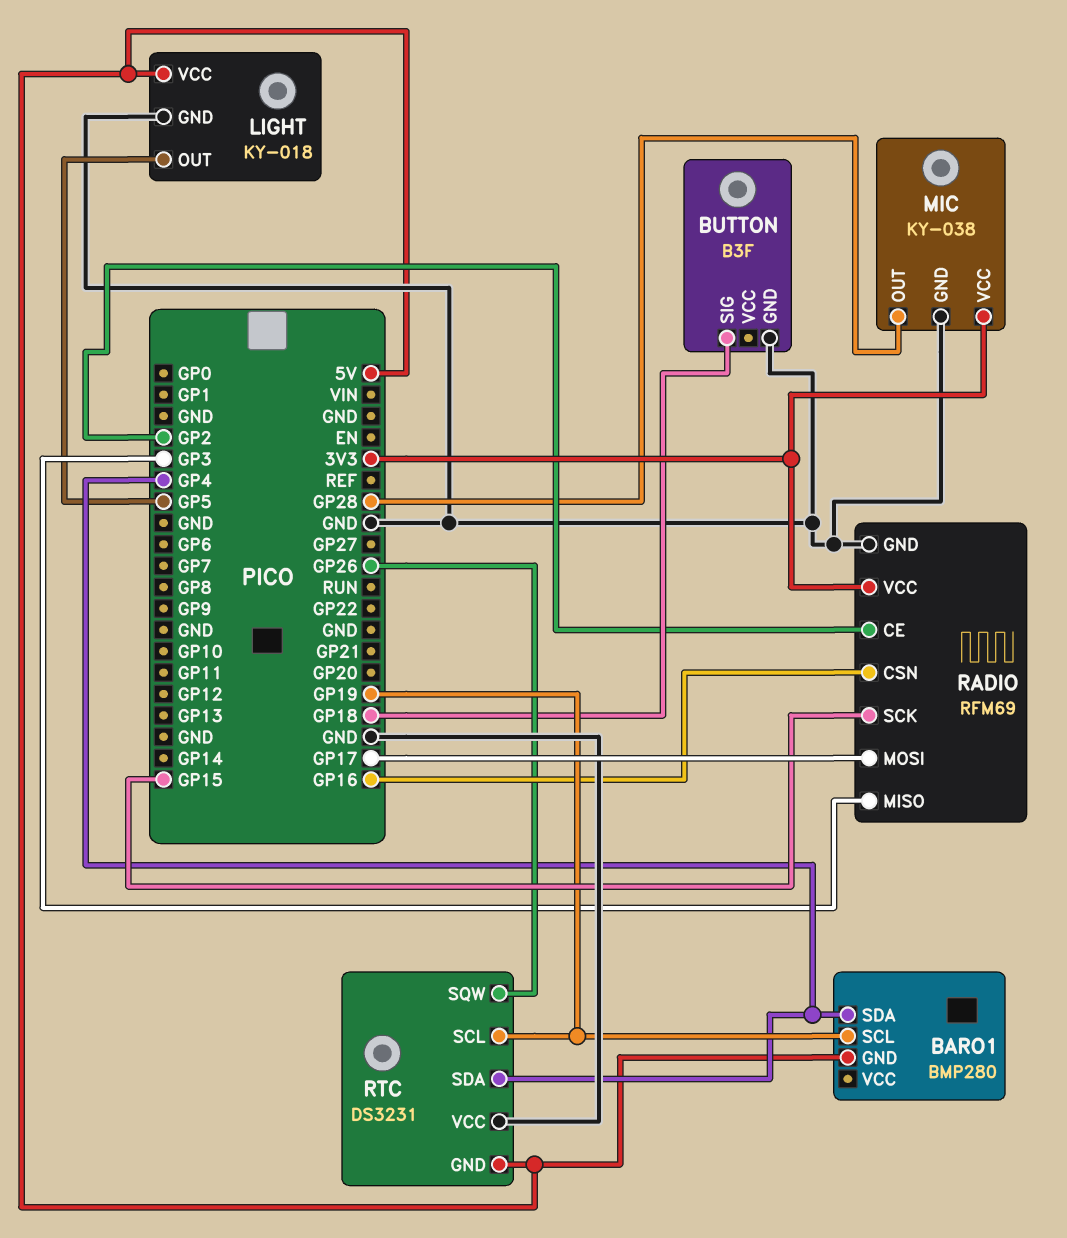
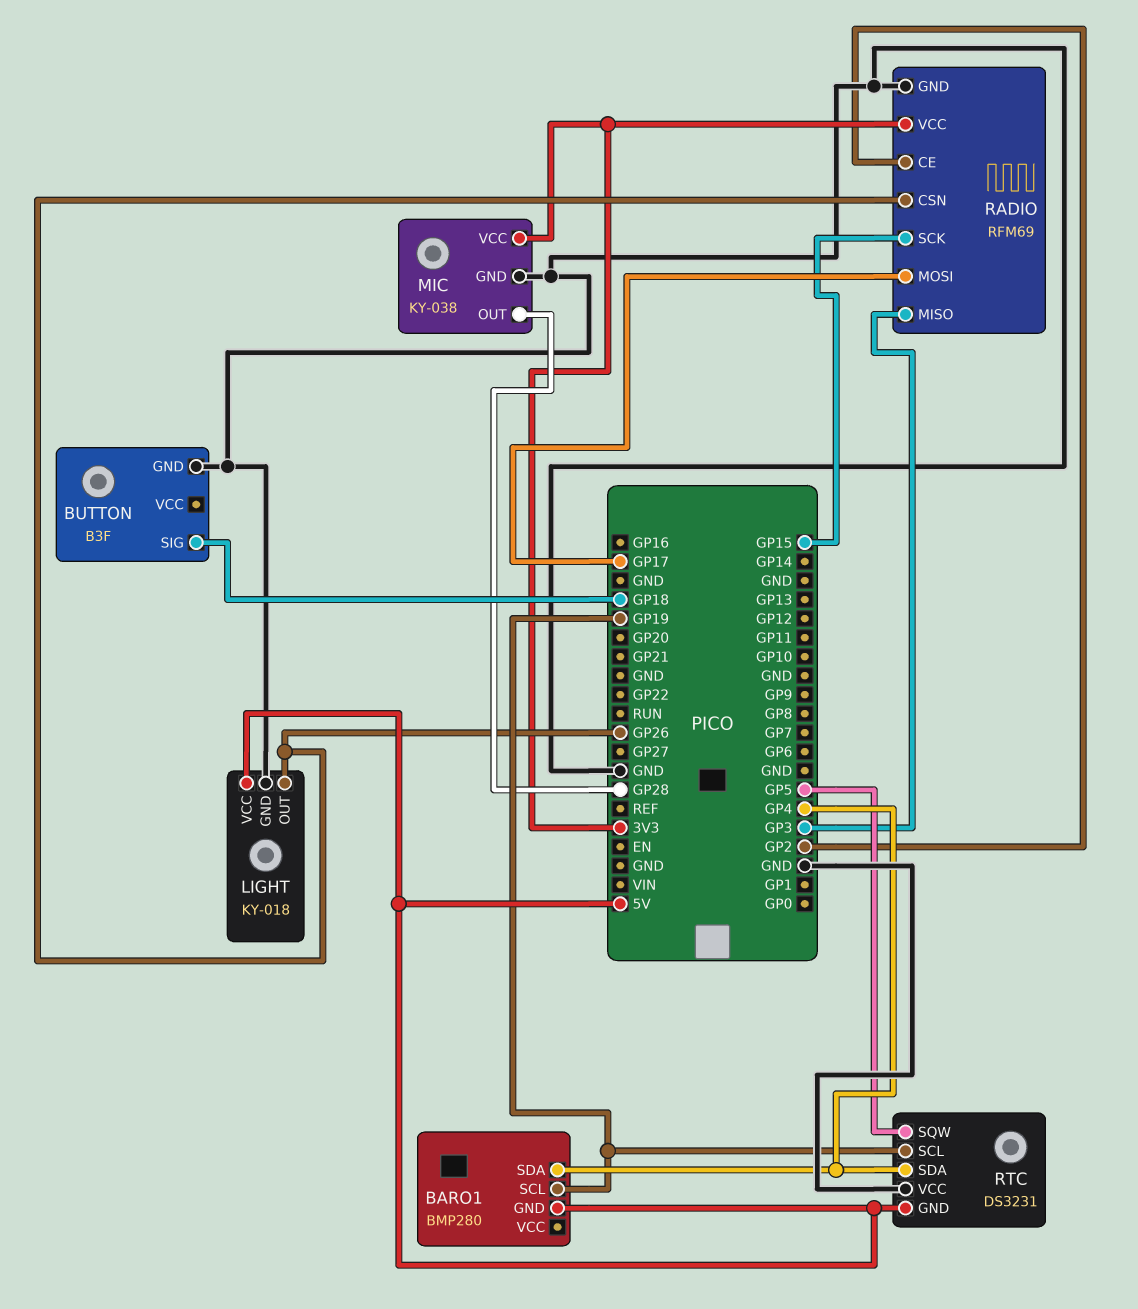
LIGHT pin OUT: GP5 -> GP26
RADIO pin CSN: GP16 -> GP26
RTC pin SQW: GP26 -> GP5

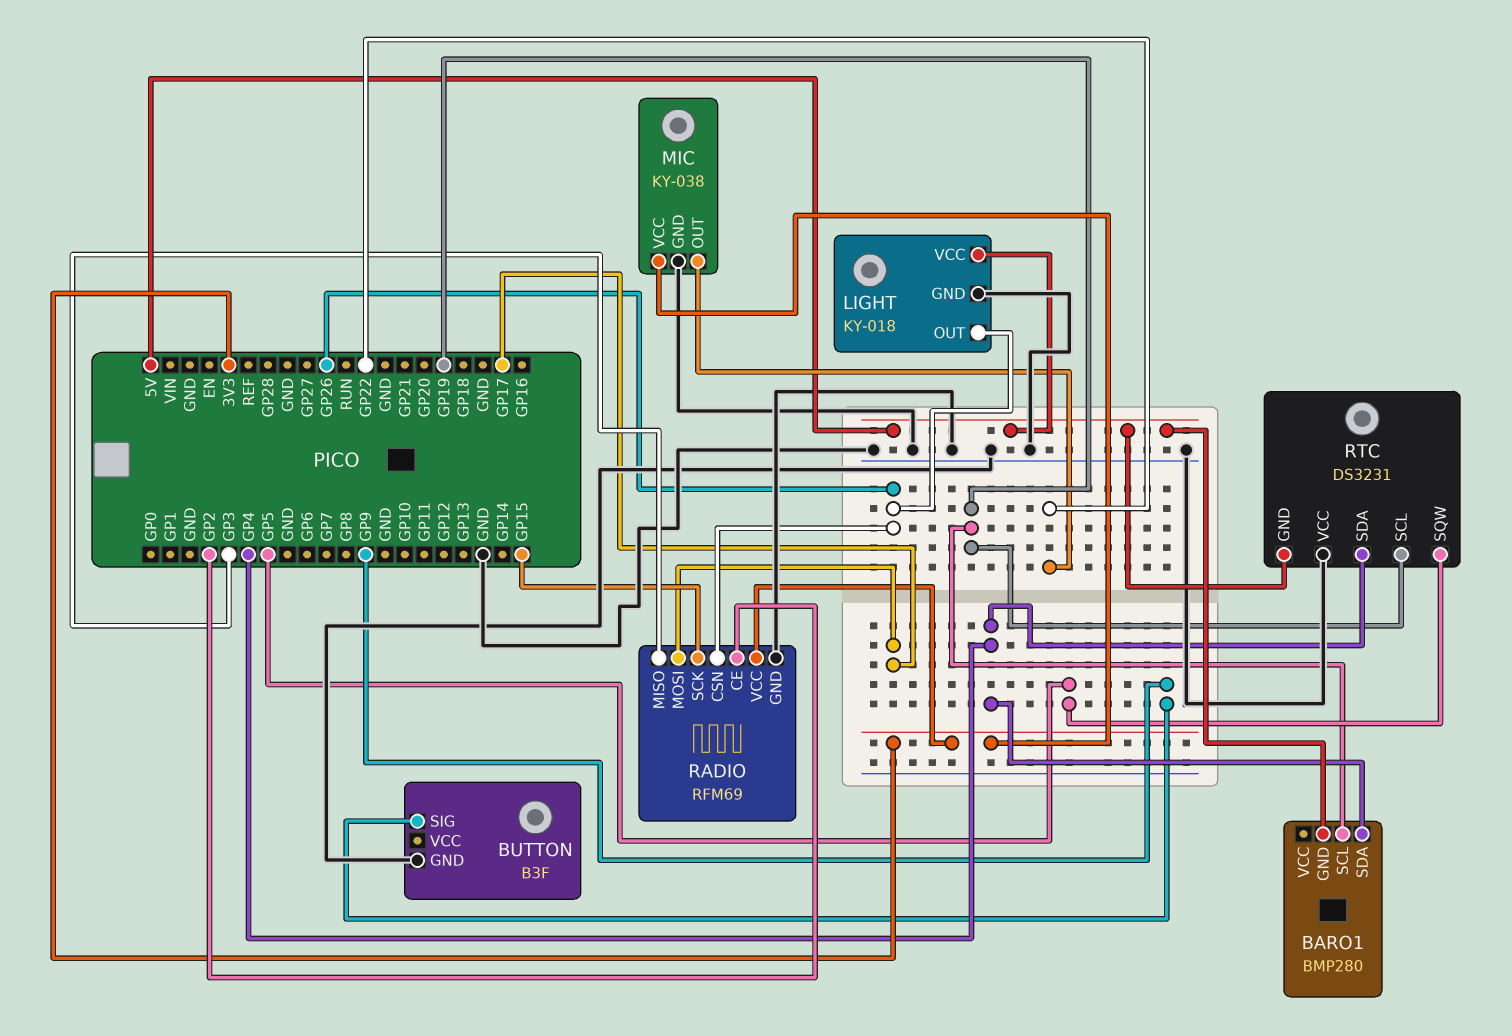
BUTTON pin SIG: GP18 -> GP9
MIC pin OUT: GP28 -> GP22

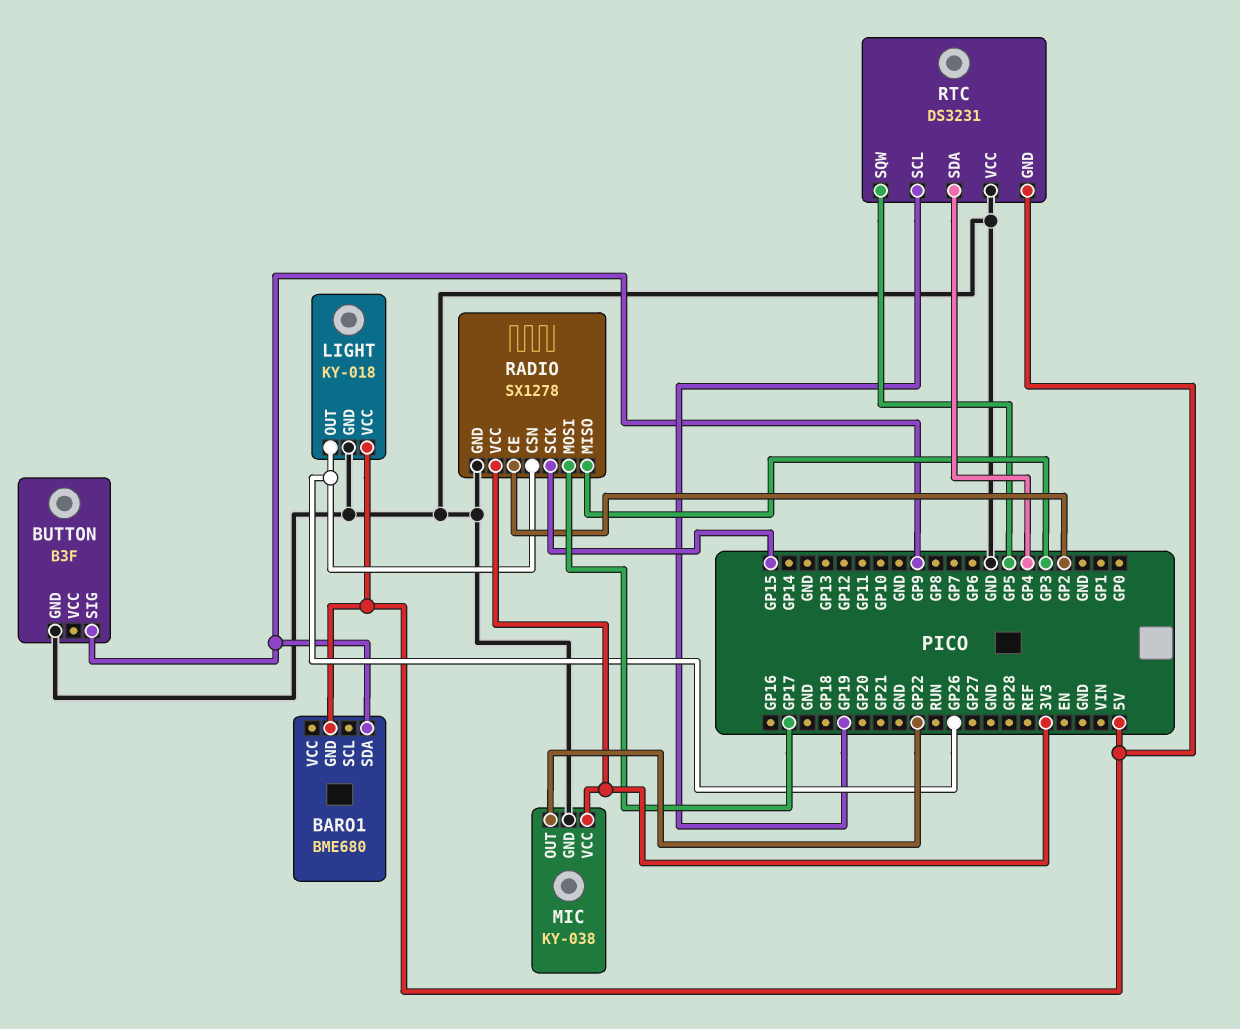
BARO1: BMP280 -> BME680
BARO1 pin SCL: GP19 -> none
BARO1 pin SDA: GP4 -> GP9
RADIO: RFM69 -> SX1278

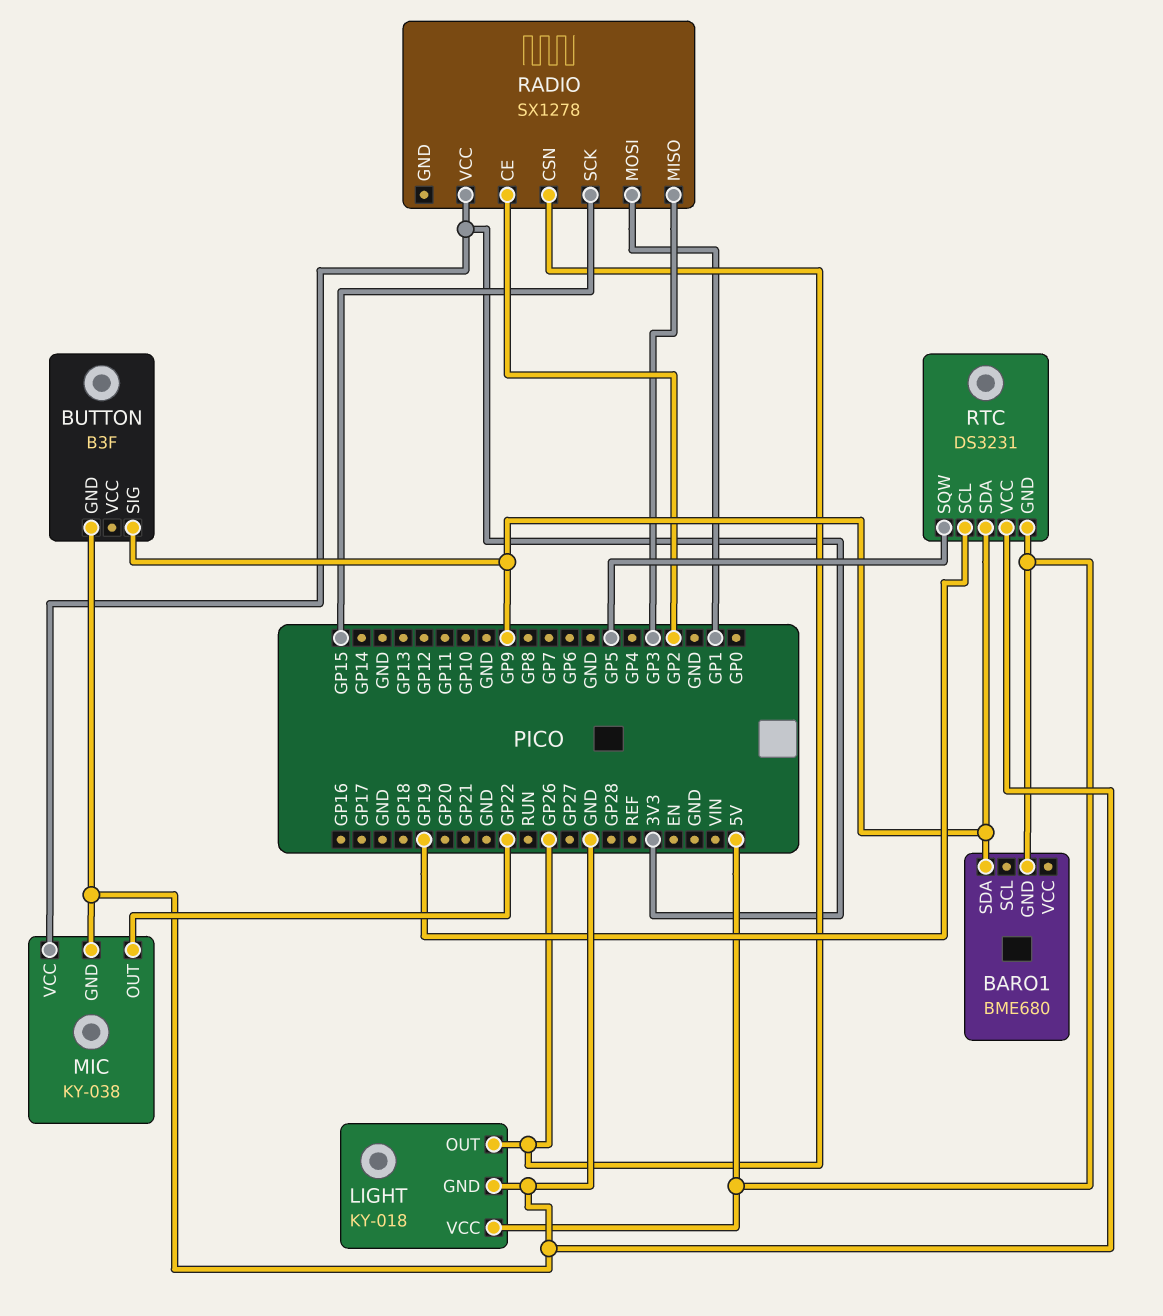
RADIO pin GND: GND -> none
RADIO pin MOSI: GP17 -> GP1
RTC pin SDA: GP4 -> GP9

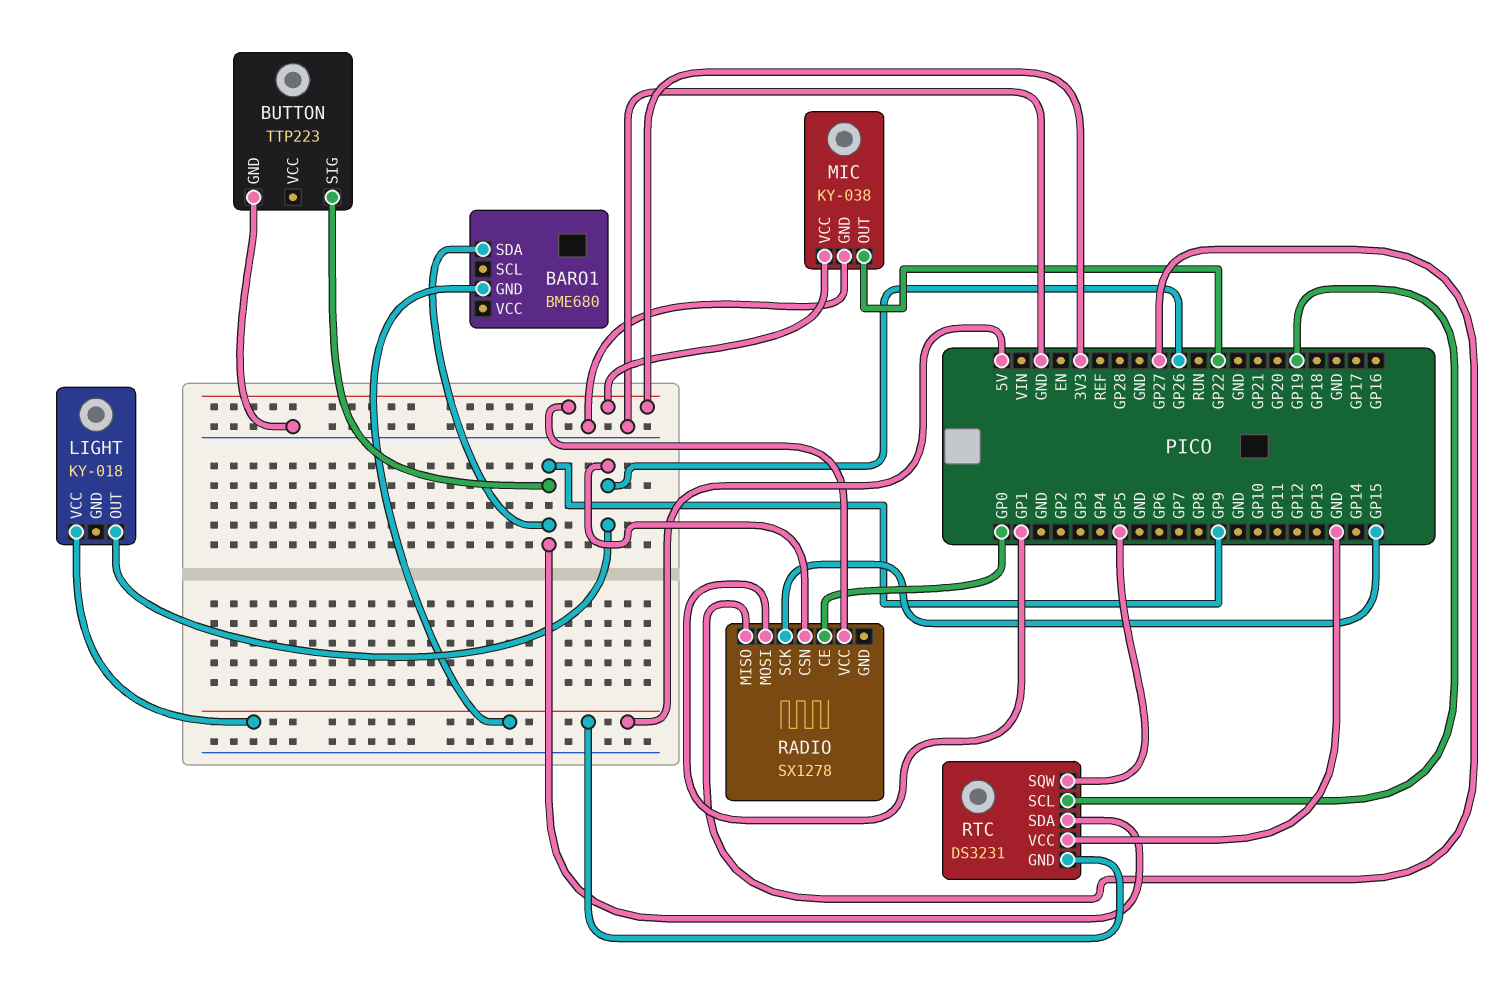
BUTTON: B3F -> TTP223
LIGHT pin GND: GND -> none
RADIO pin CE: GP2 -> GP0
RADIO pin MISO: GP3 -> GP27

